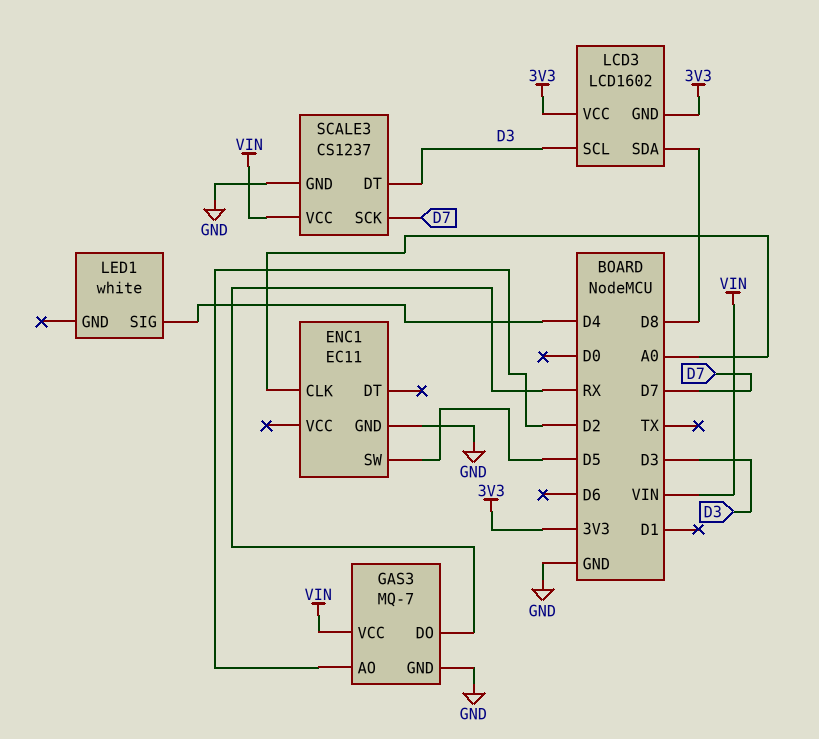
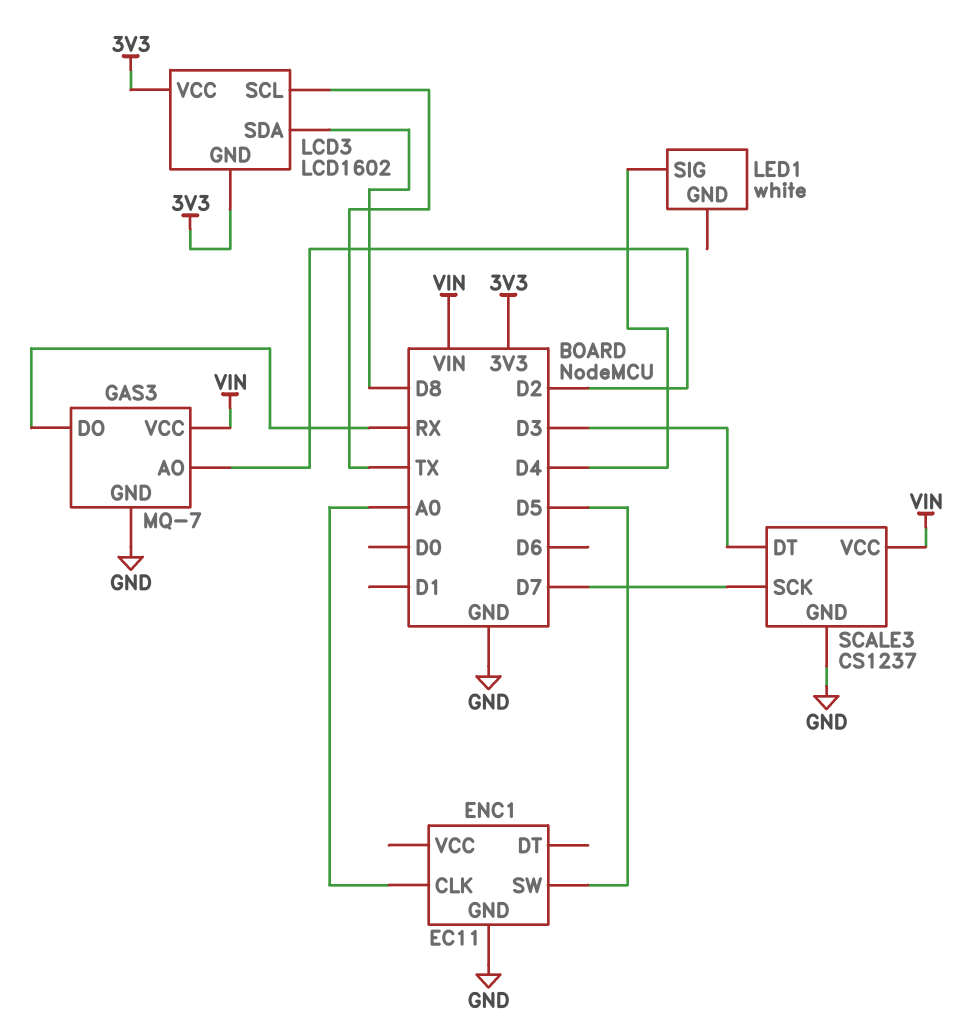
LCD3 pin SCL: D3 -> TX

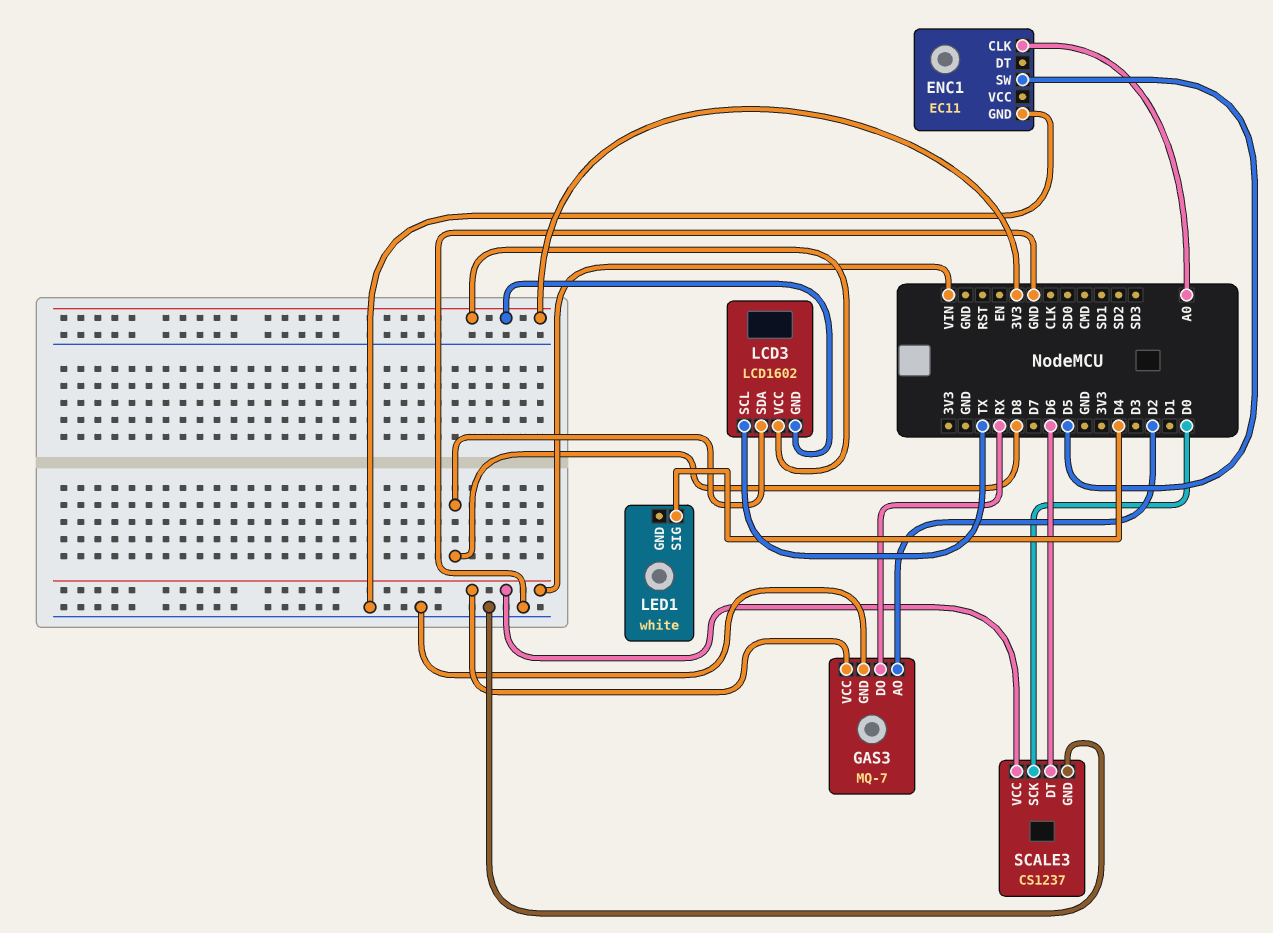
SCALE3 pin DT: D3 -> D6
SCALE3 pin SCK: D7 -> D0

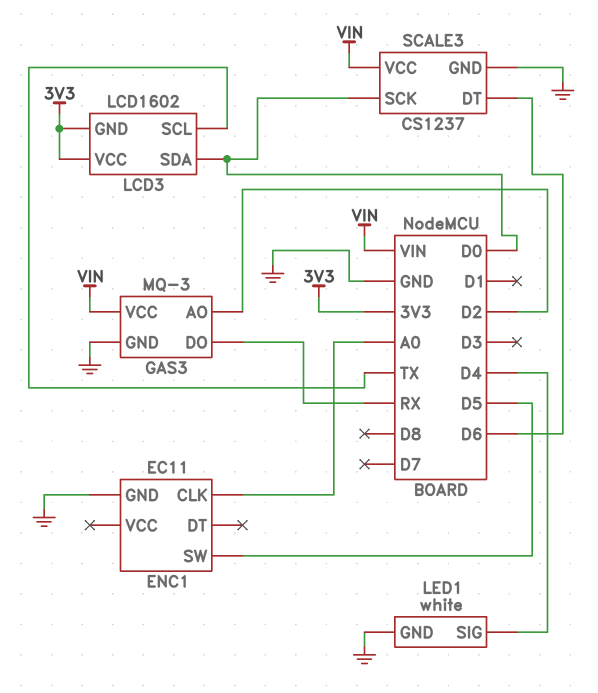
GAS3: MQ-7 -> MQ-3
LCD3 pin SDA: D8 -> D0
LED1 pin GND: none -> GND

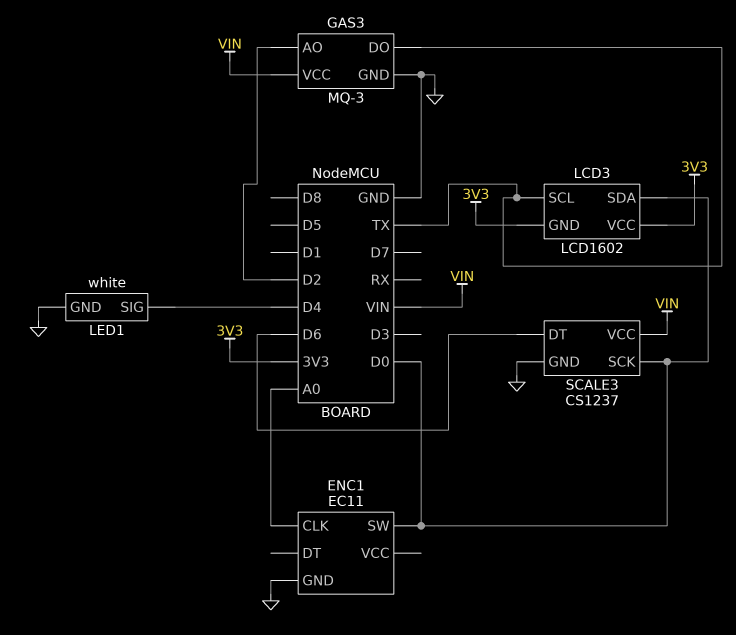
ENC1 pin SW: D5 -> D0
GAS3 pin DO: RX -> TX

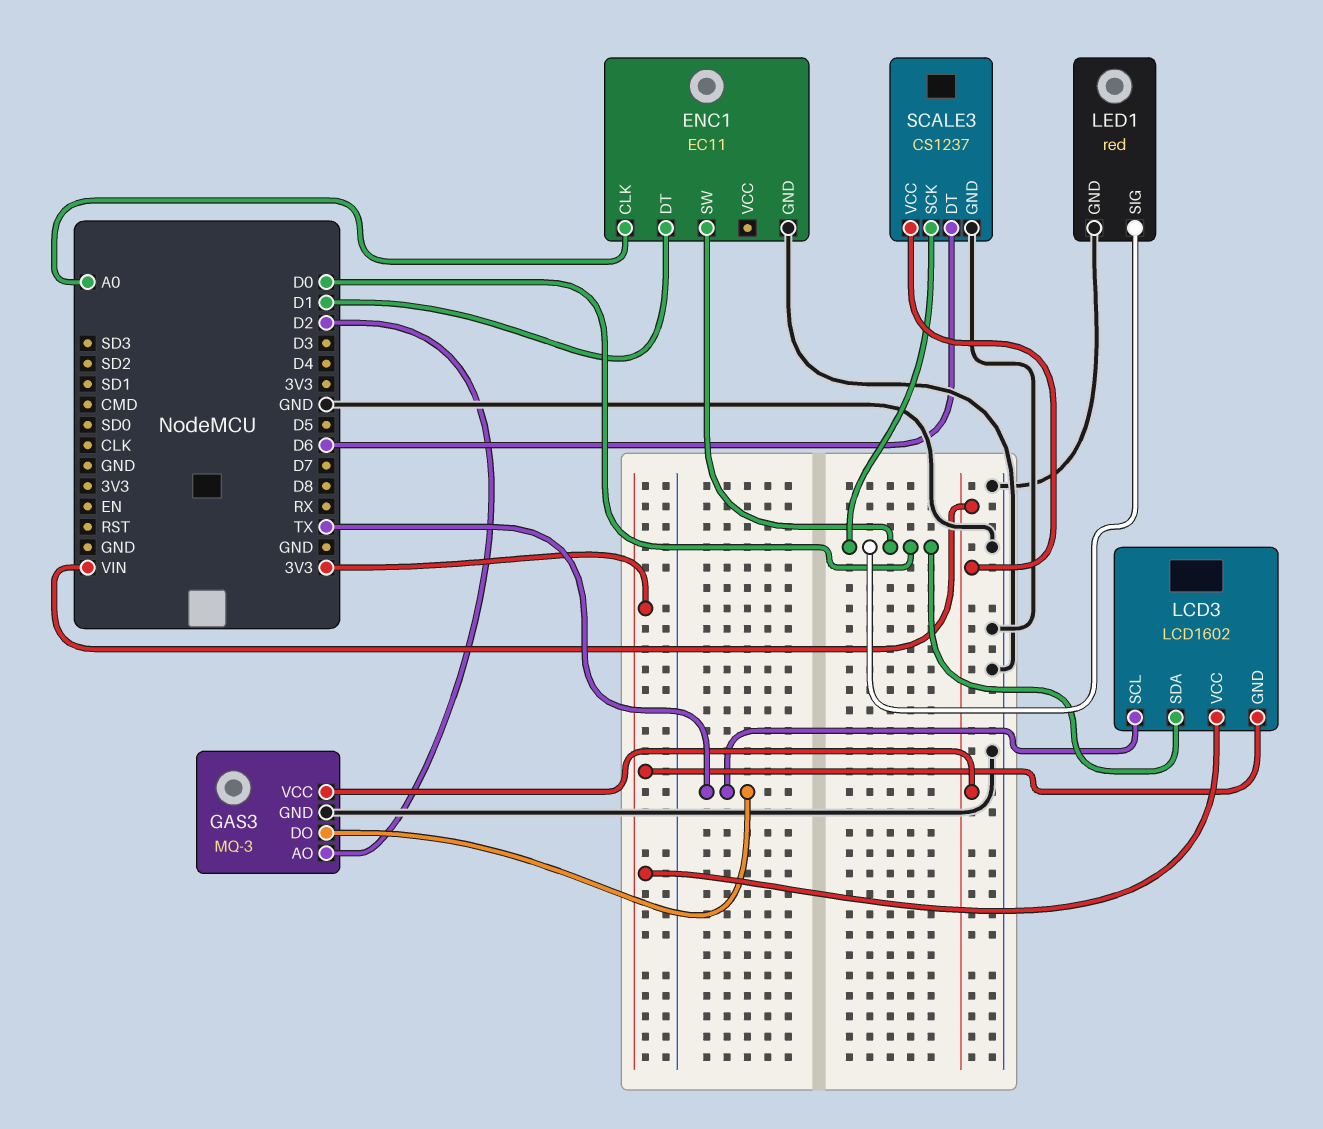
ENC1 pin DT: none -> D1
LED1: white -> red
LED1 pin SIG: D4 -> D0

